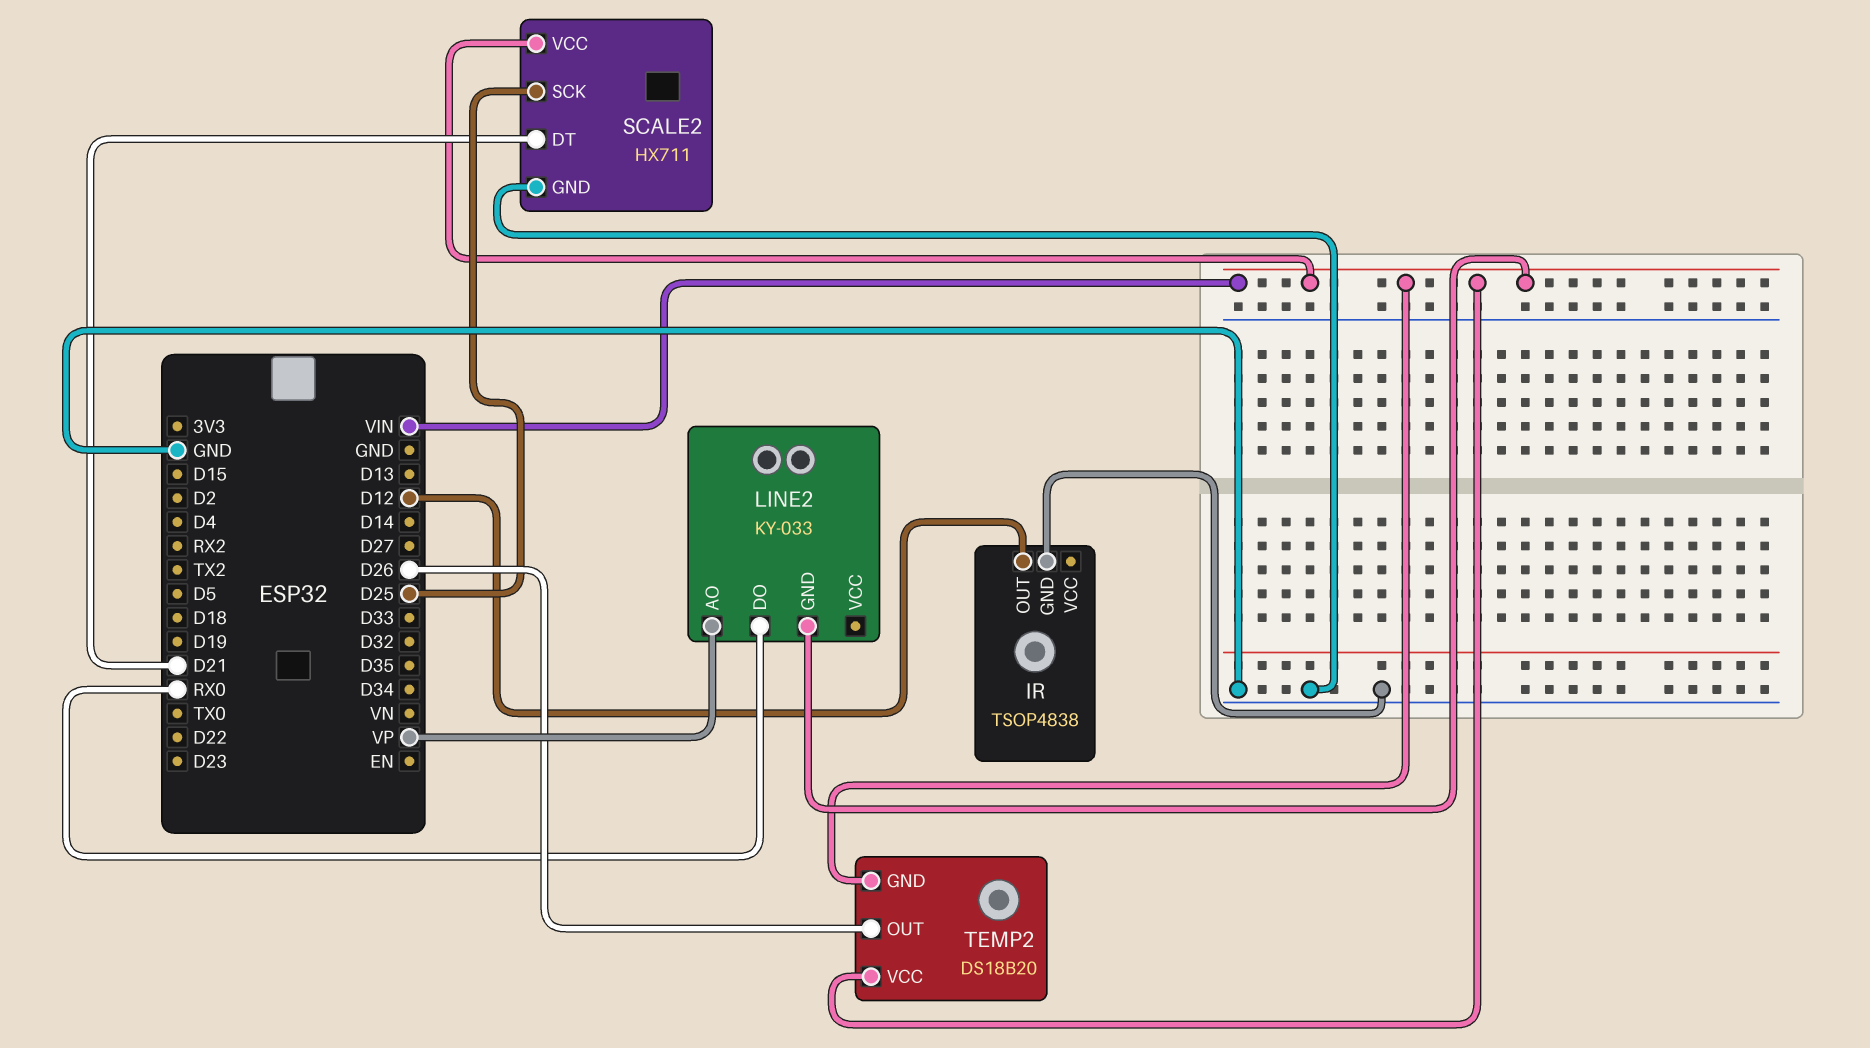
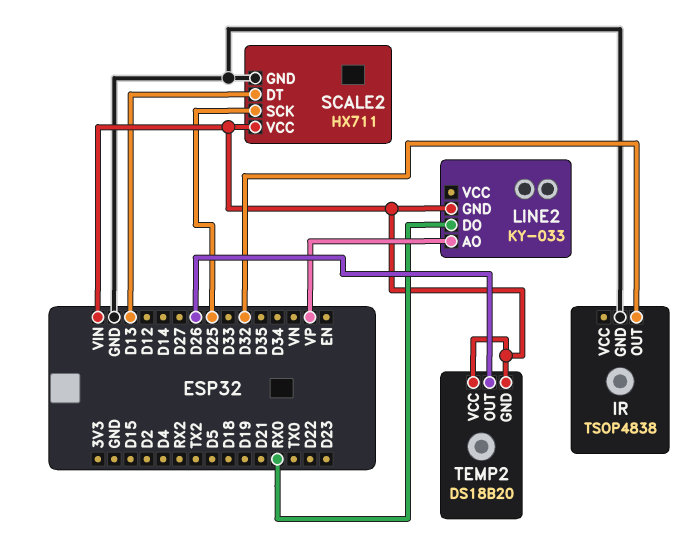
IR pin OUT: D12 -> D32
SCALE2 pin DT: D21 -> D13

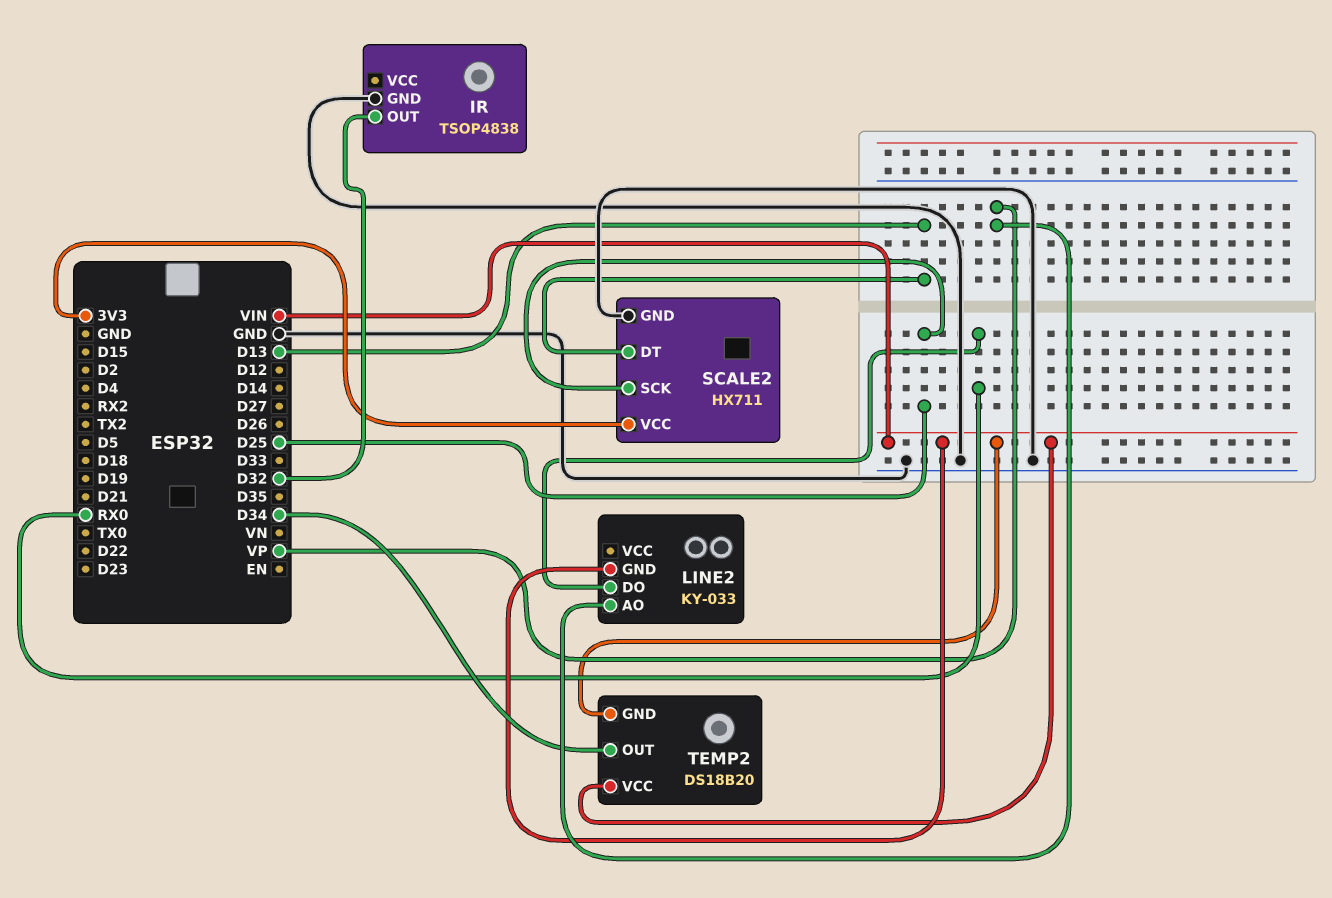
SCALE2 pin VCC: VIN -> 3V3
TEMP2 pin OUT: D26 -> D34

